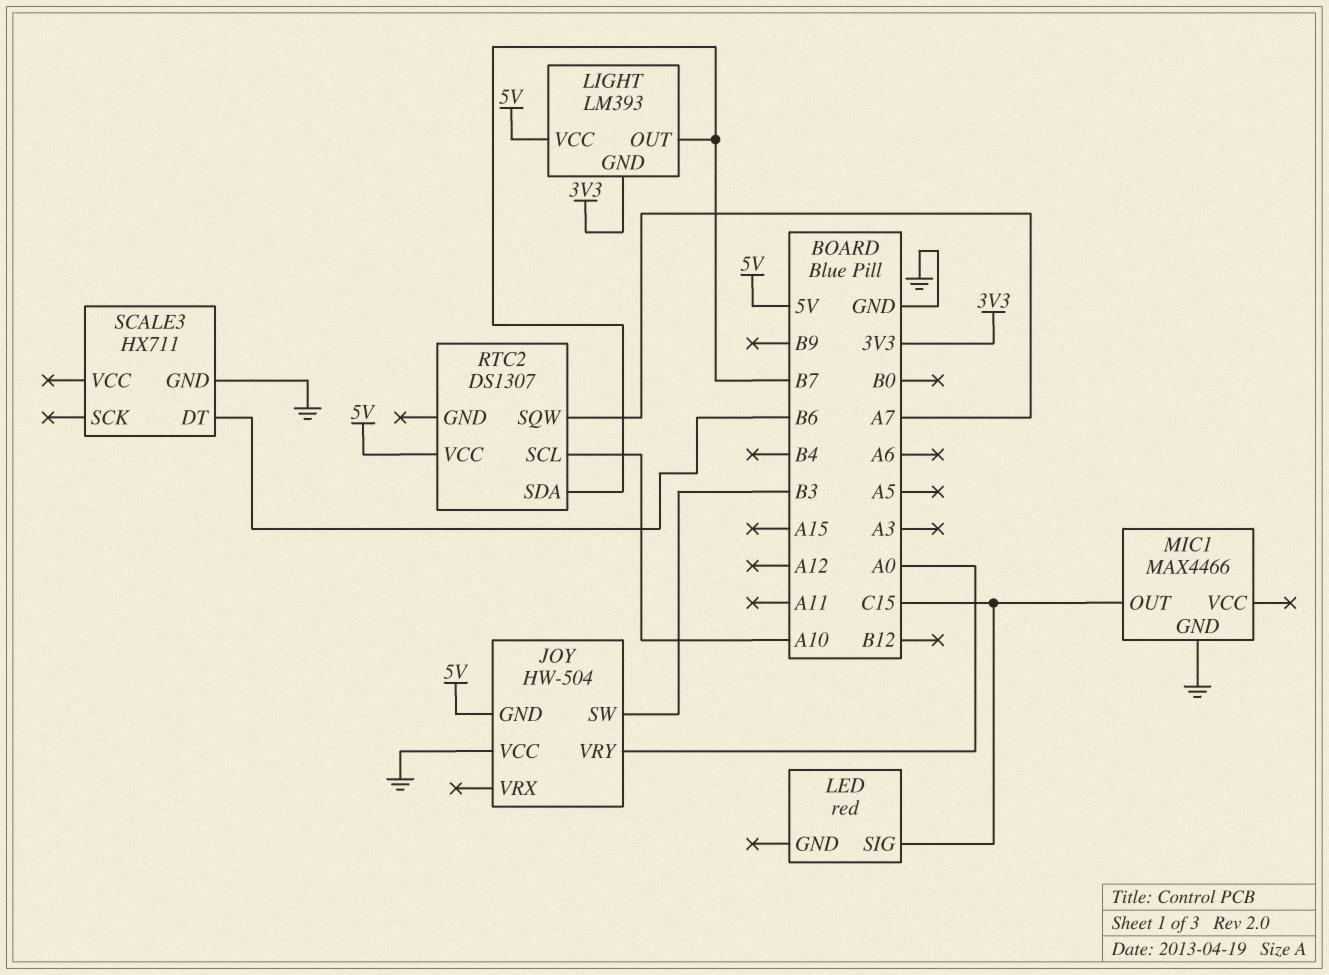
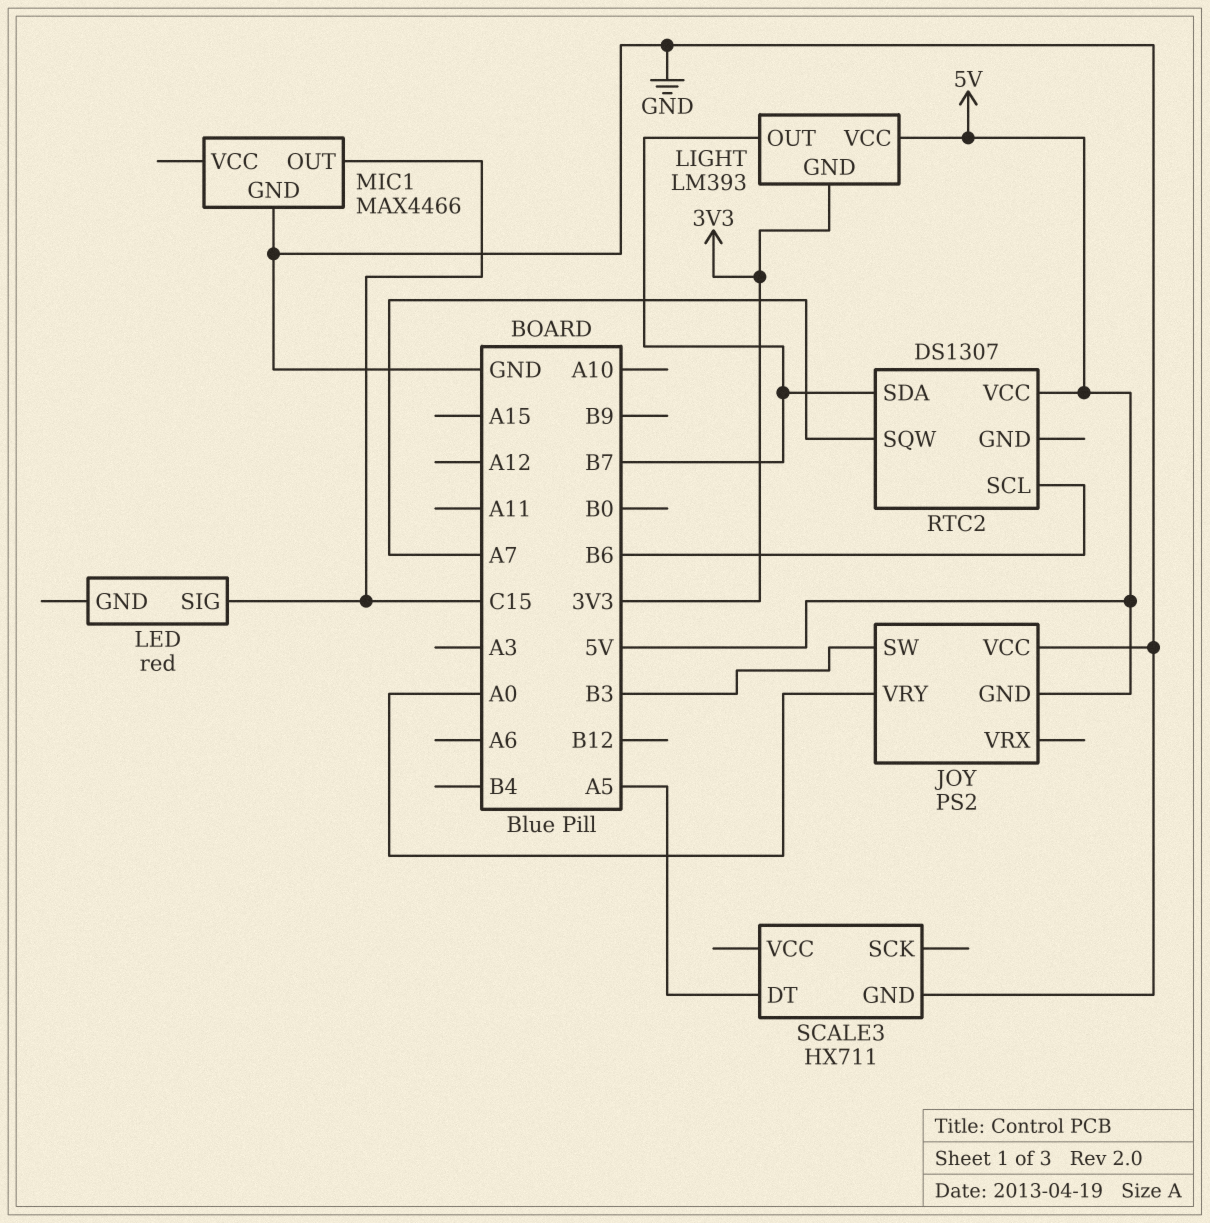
JOY: HW-504 -> PS2
RTC2 pin SCL: A10 -> B6
SCALE3 pin DT: B6 -> A5

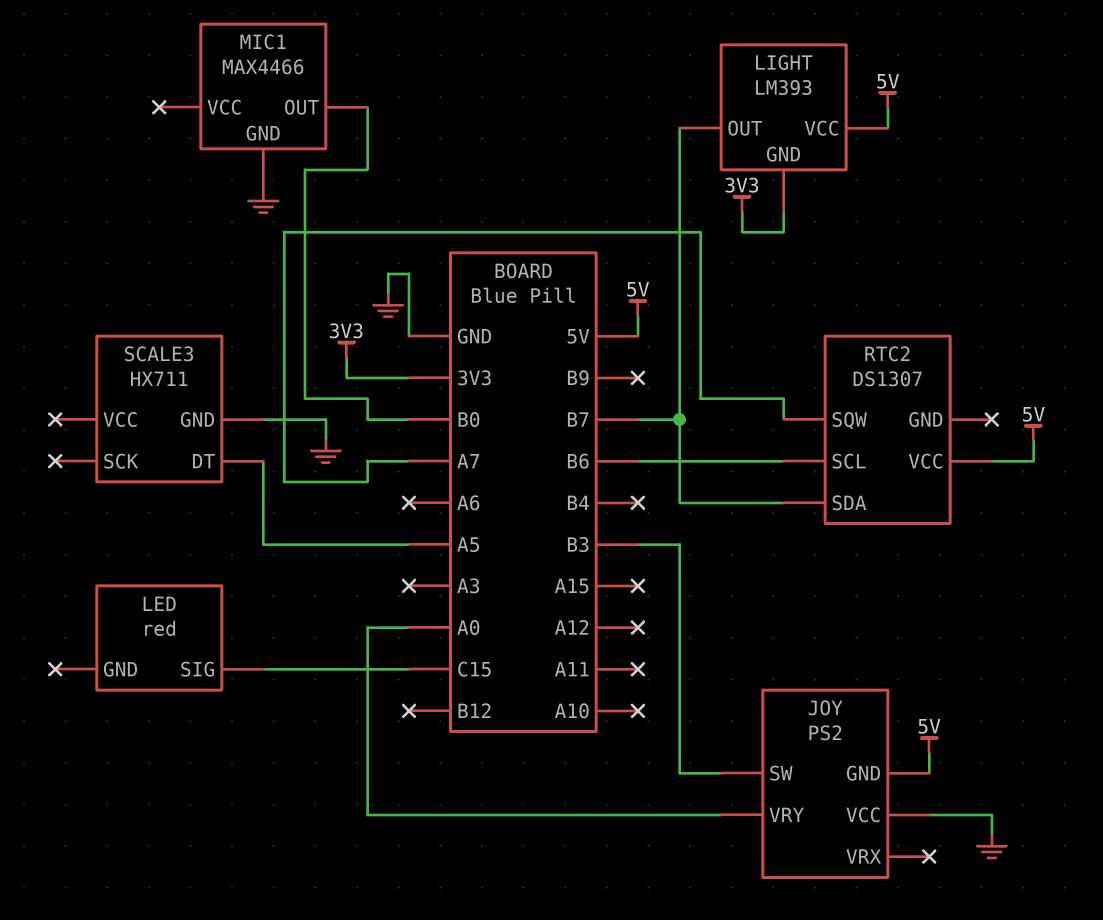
MIC1 pin OUT: C15 -> B0

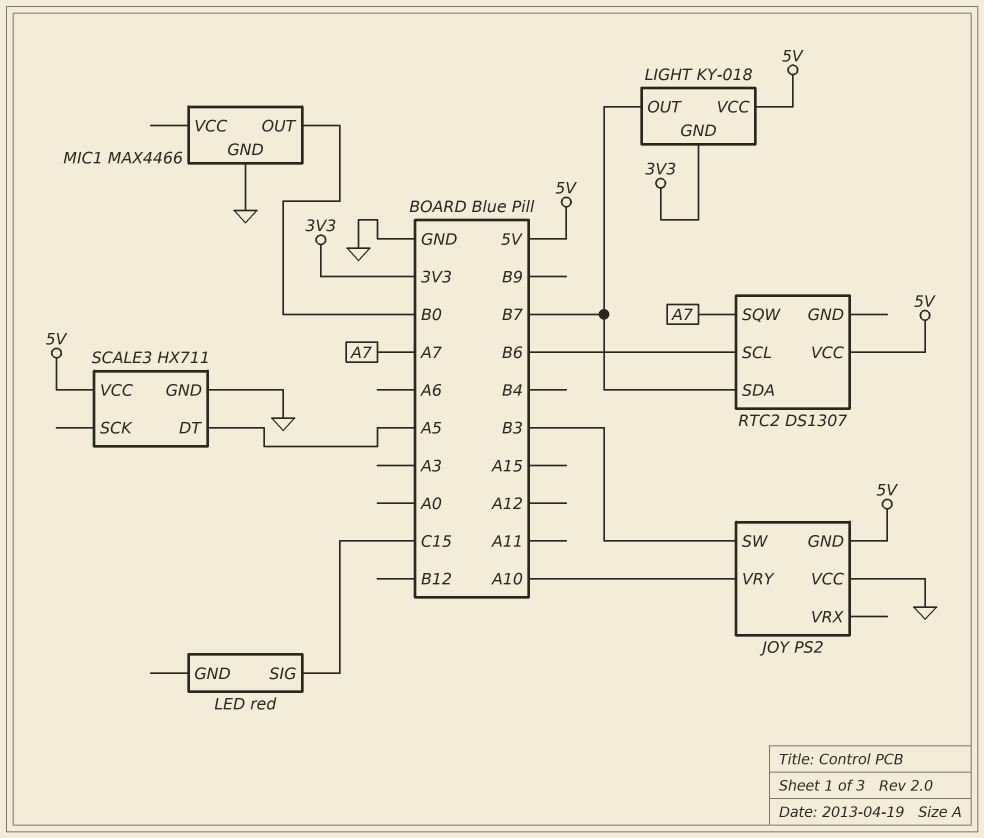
JOY pin VRY: A0 -> A10
LIGHT: LM393 -> KY-018
SCALE3 pin VCC: none -> 5V

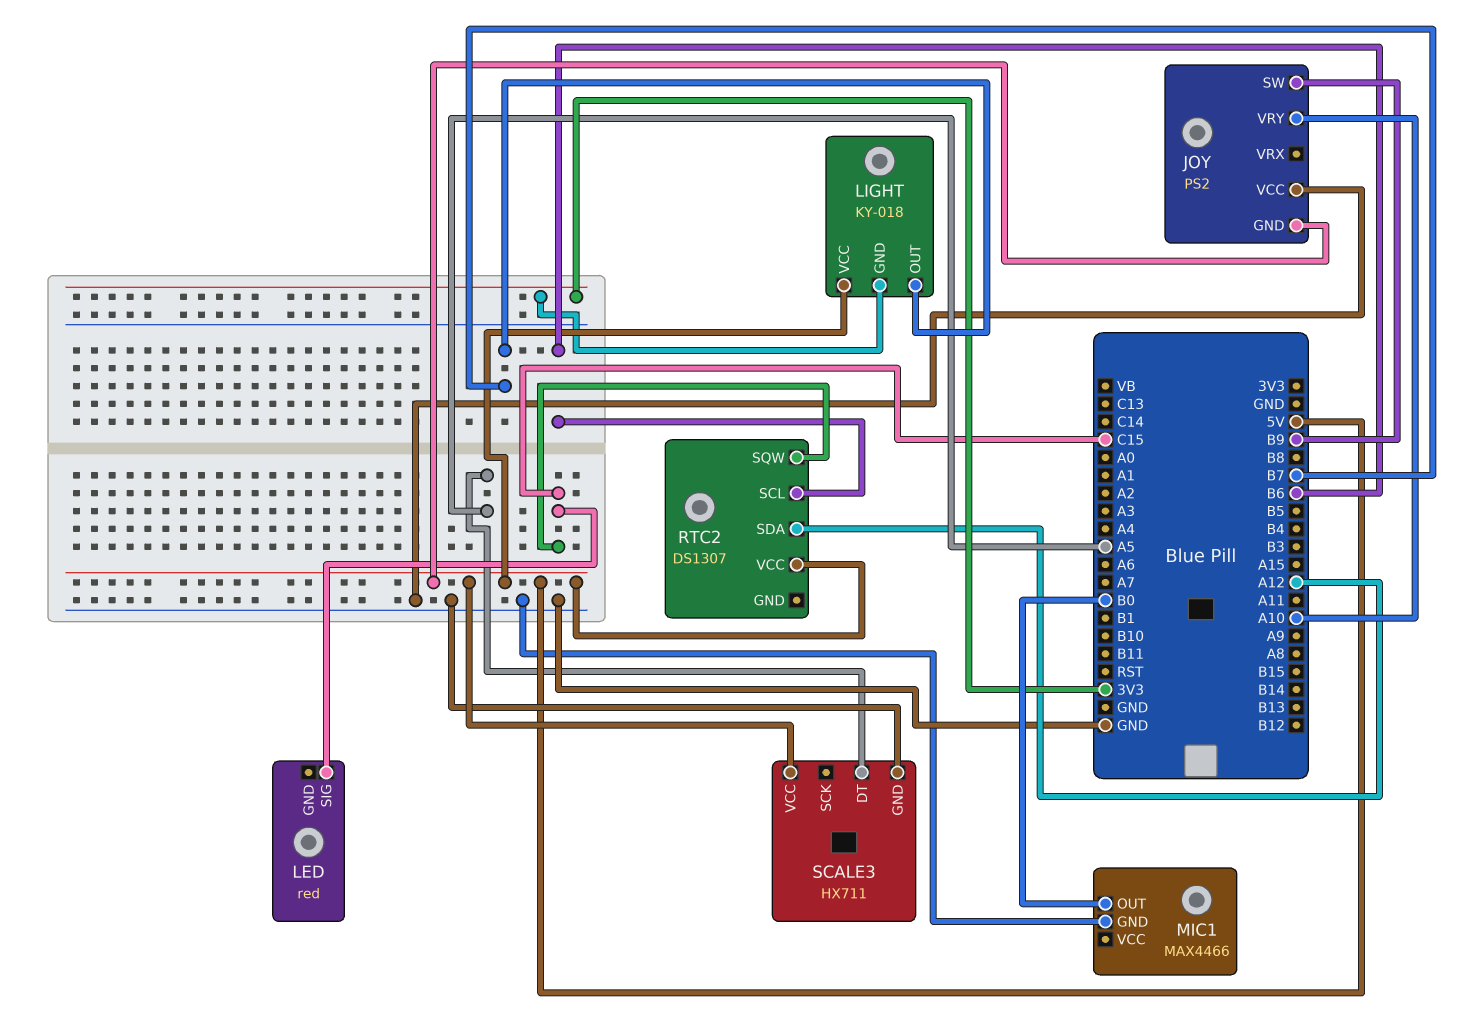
JOY pin SW: B3 -> B9
RTC2 pin SDA: B7 -> A12
RTC2 pin SQW: A7 -> C15

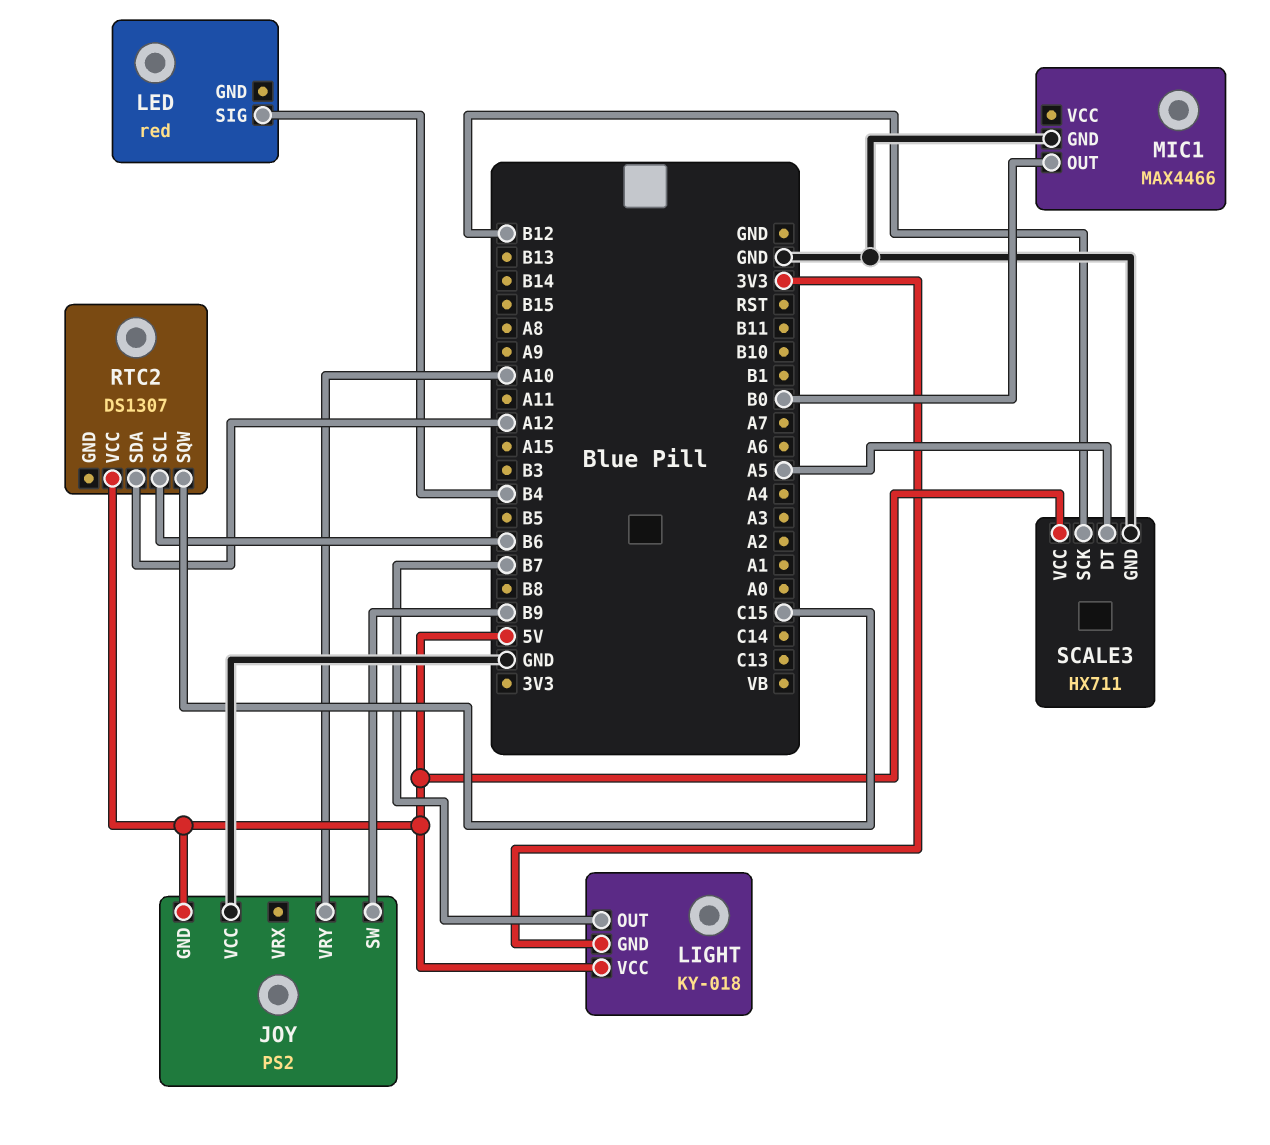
LED pin SIG: C15 -> B4
SCALE3 pin SCK: none -> B12

